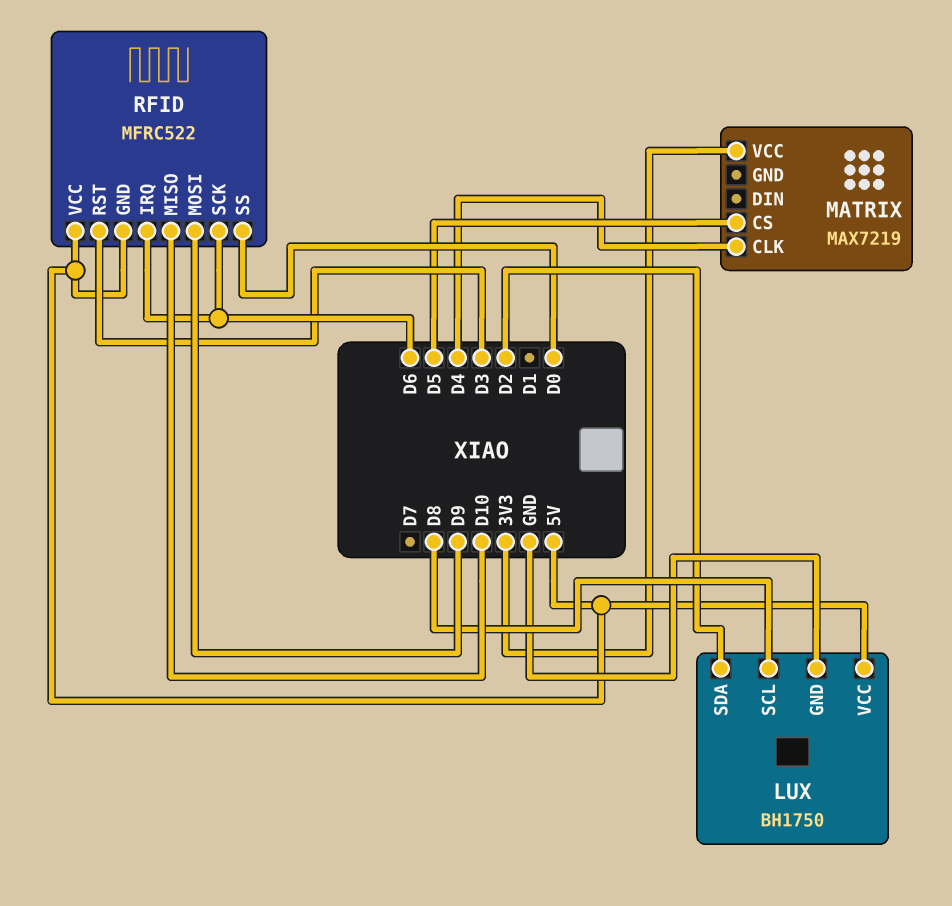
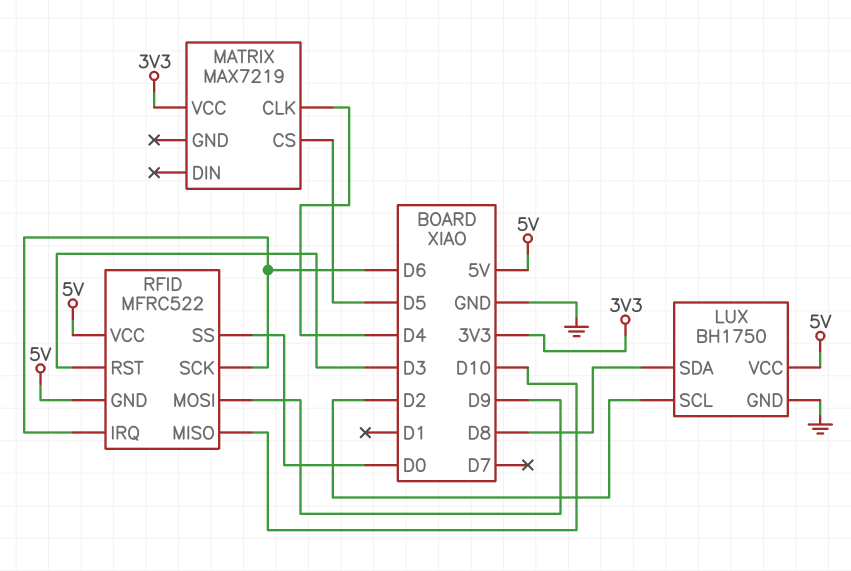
LUX pin SCL: D8 -> D2
LUX pin SDA: D2 -> D8

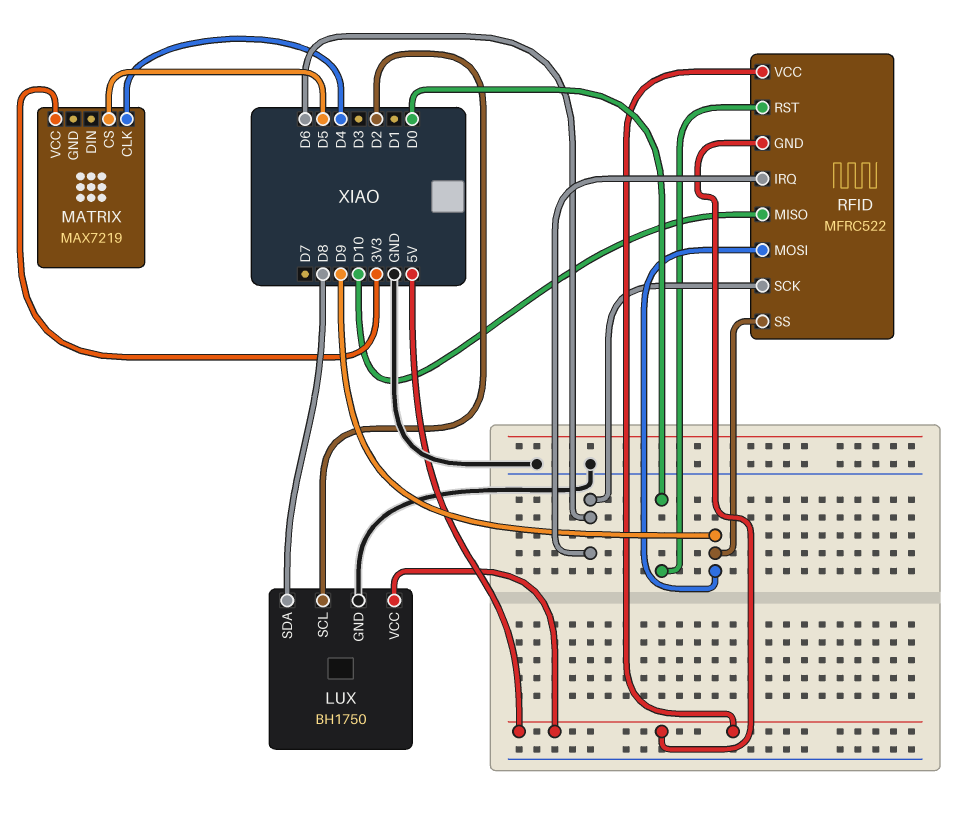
RFID pin RST: D3 -> D0
RFID pin SS: D0 -> D9

